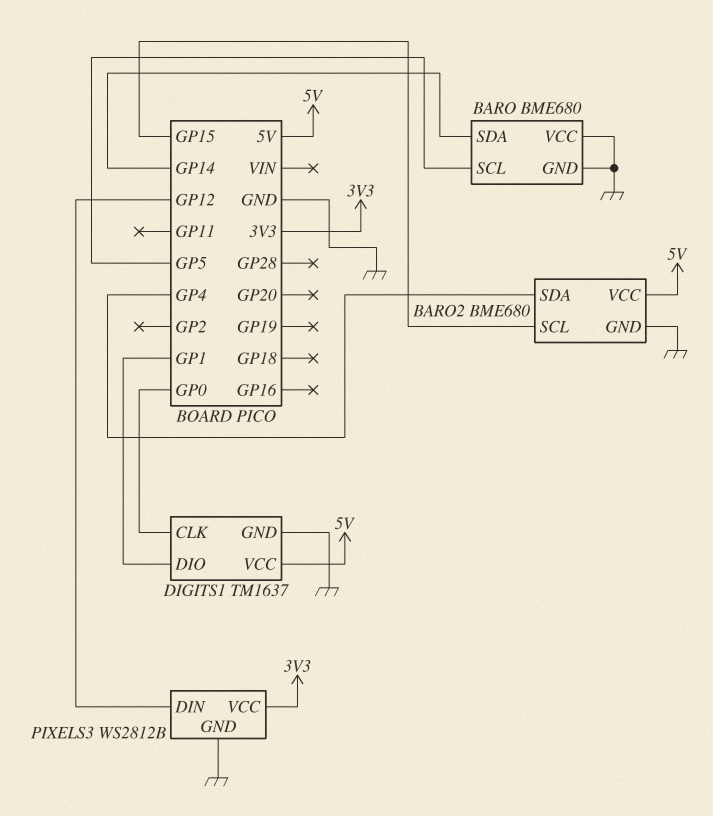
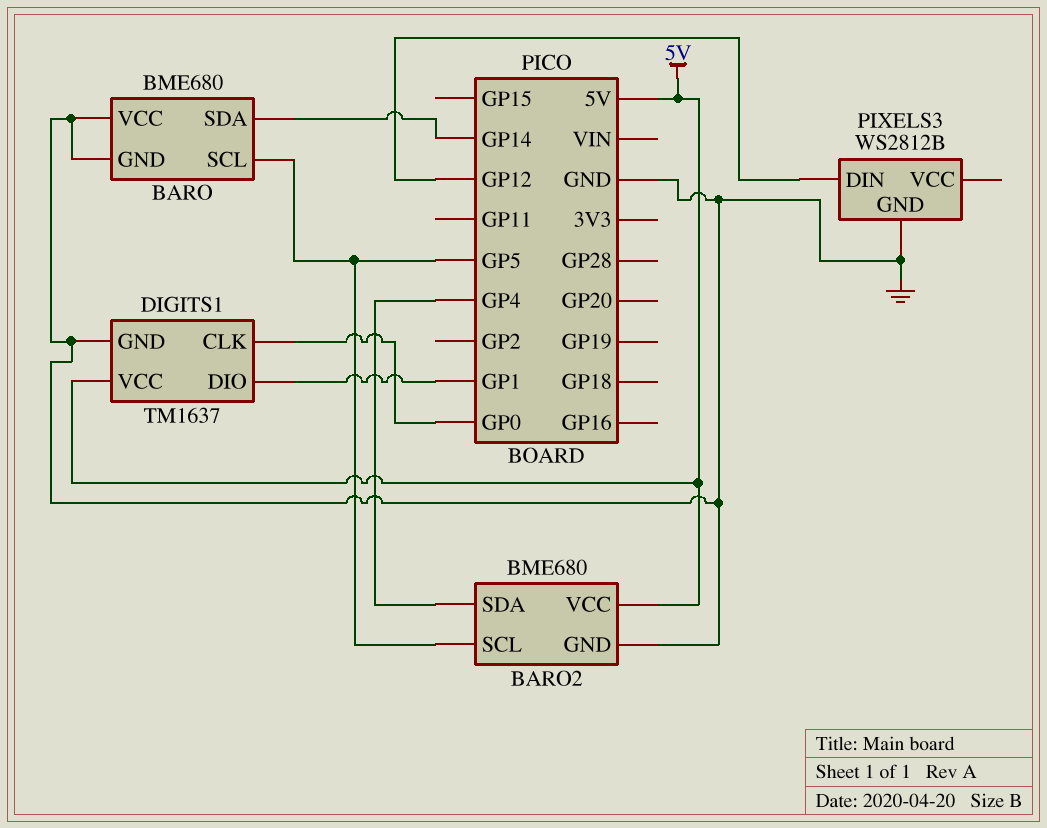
BARO2 pin SCL: GP15 -> GP5
PIXELS3 pin VCC: 3V3 -> none

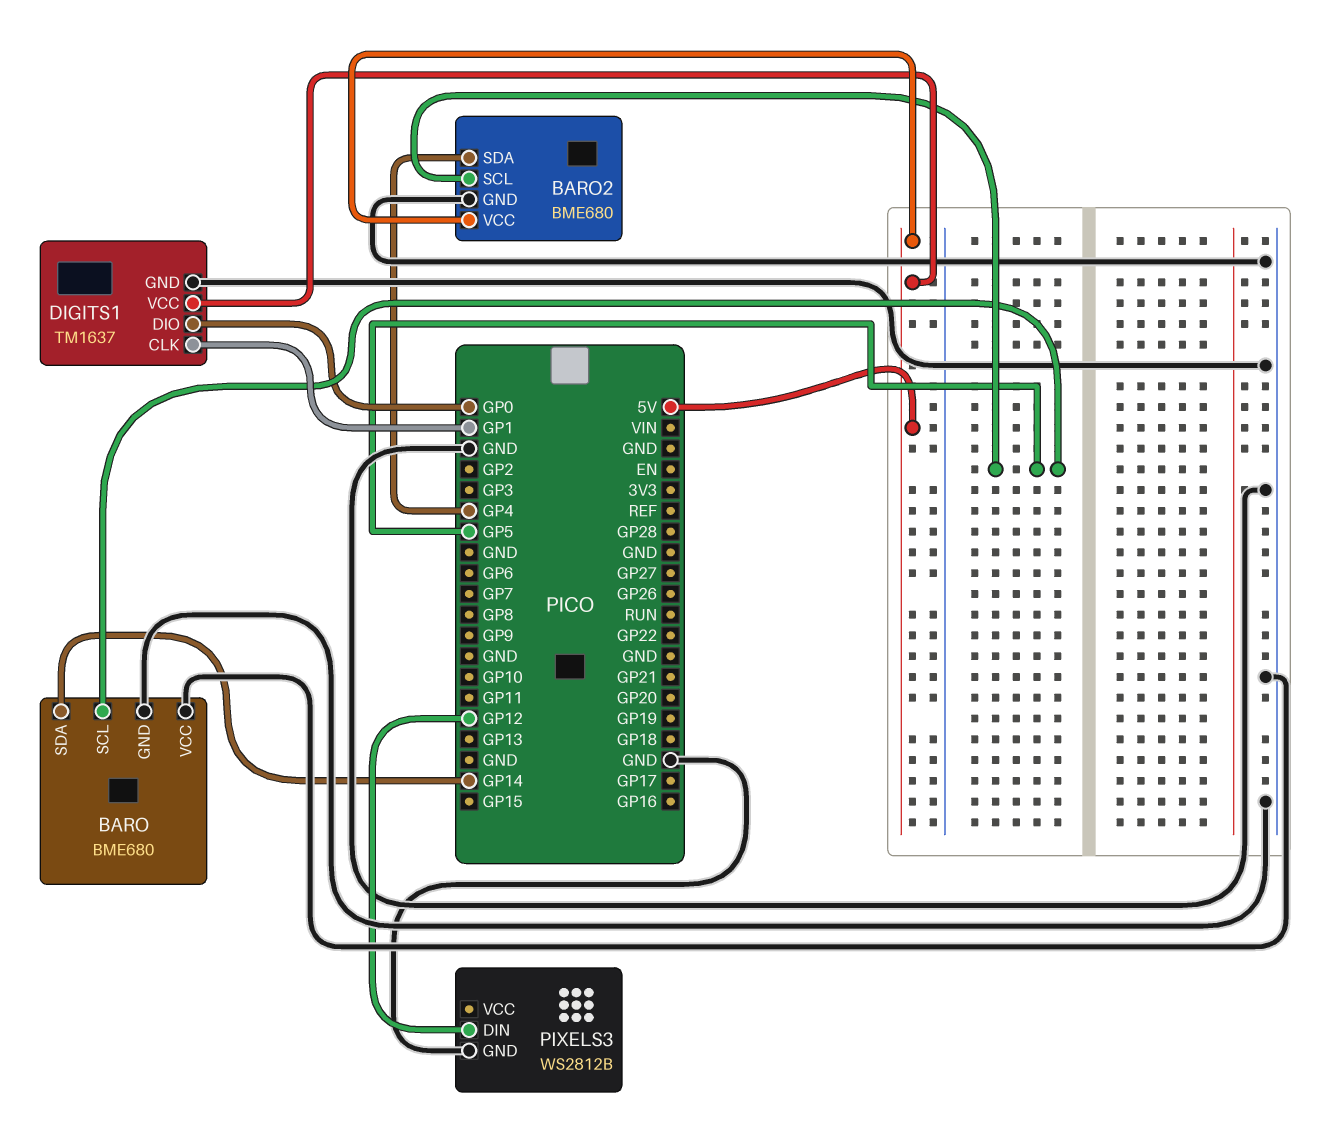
DIGITS1 pin CLK: GP0 -> GP1
DIGITS1 pin DIO: GP1 -> GP0

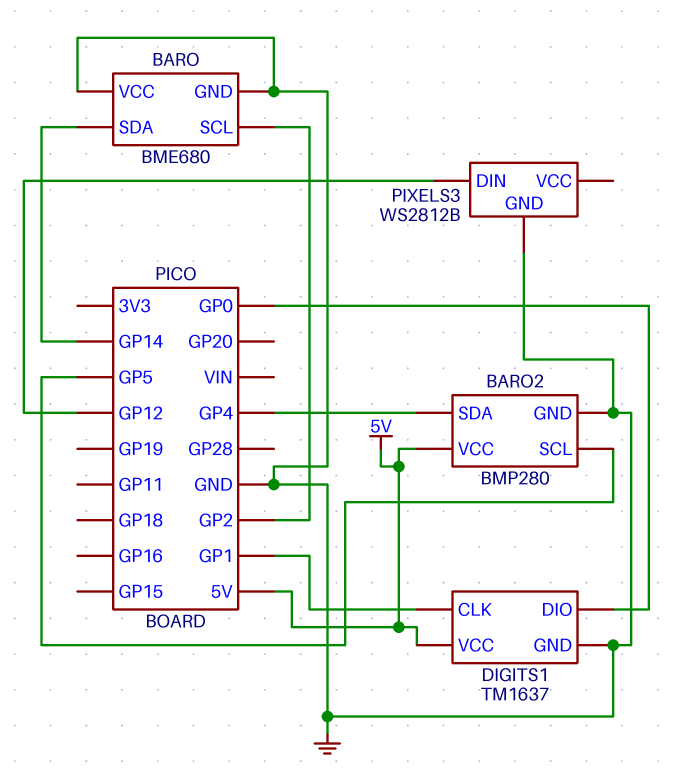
BARO pin SCL: GP5 -> GP2
BARO2: BME680 -> BMP280

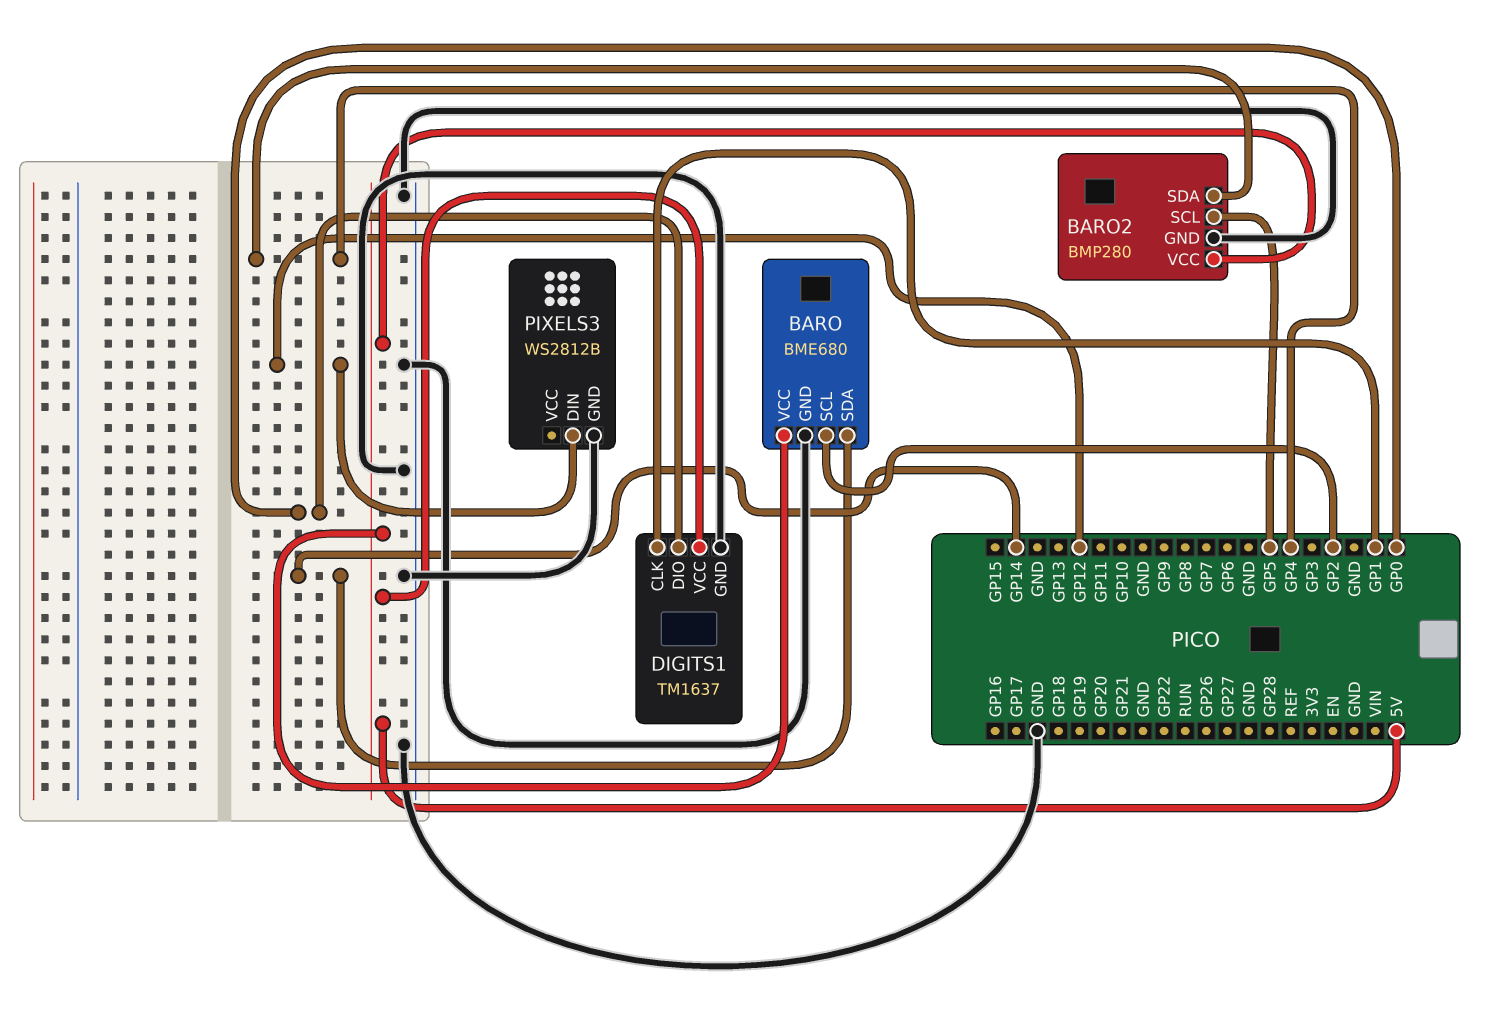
BARO pin VCC: GND -> 5V

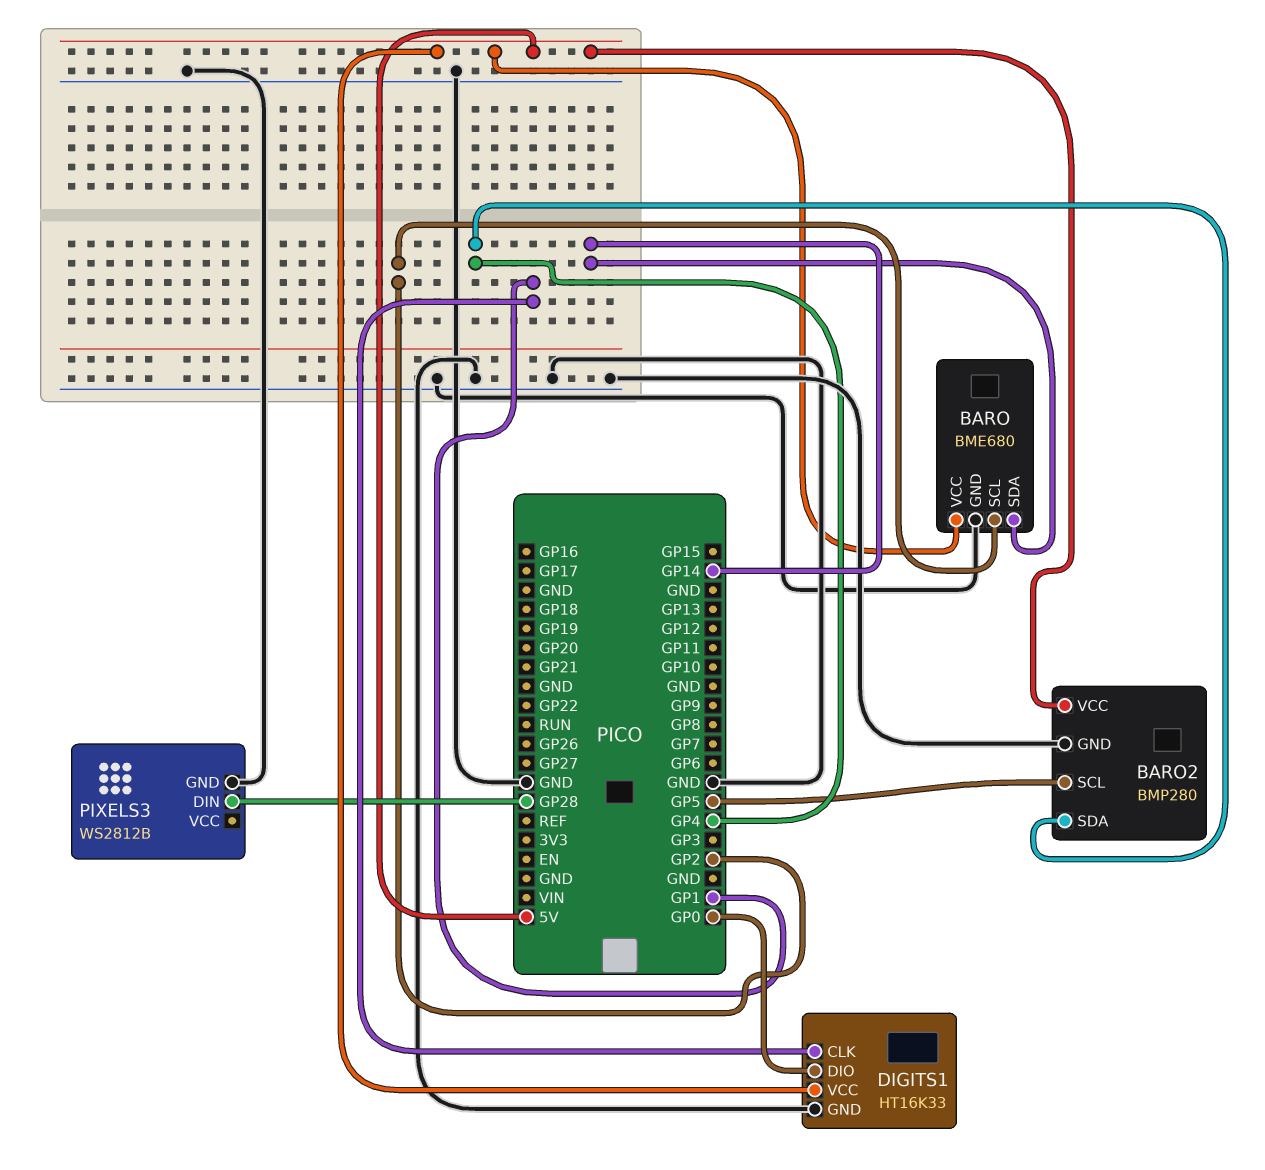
DIGITS1: TM1637 -> HT16K33
PIXELS3 pin DIN: GP12 -> GP28

